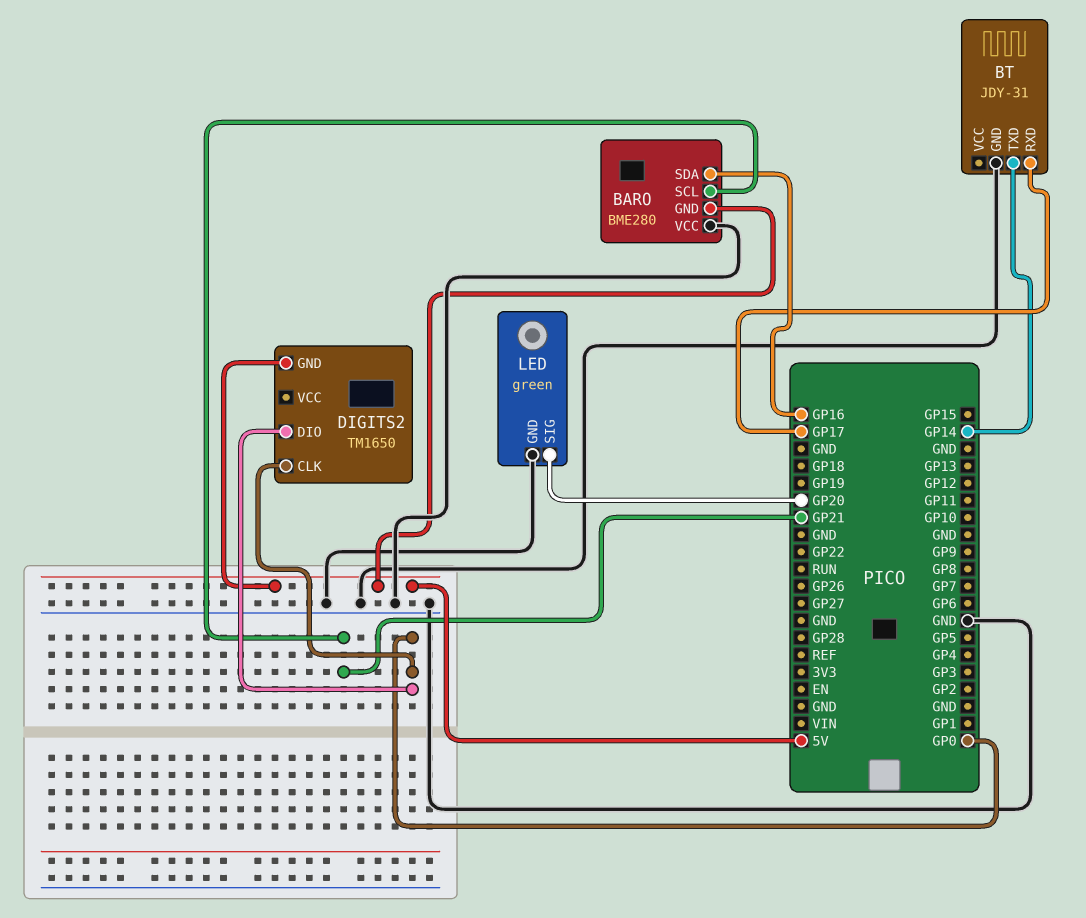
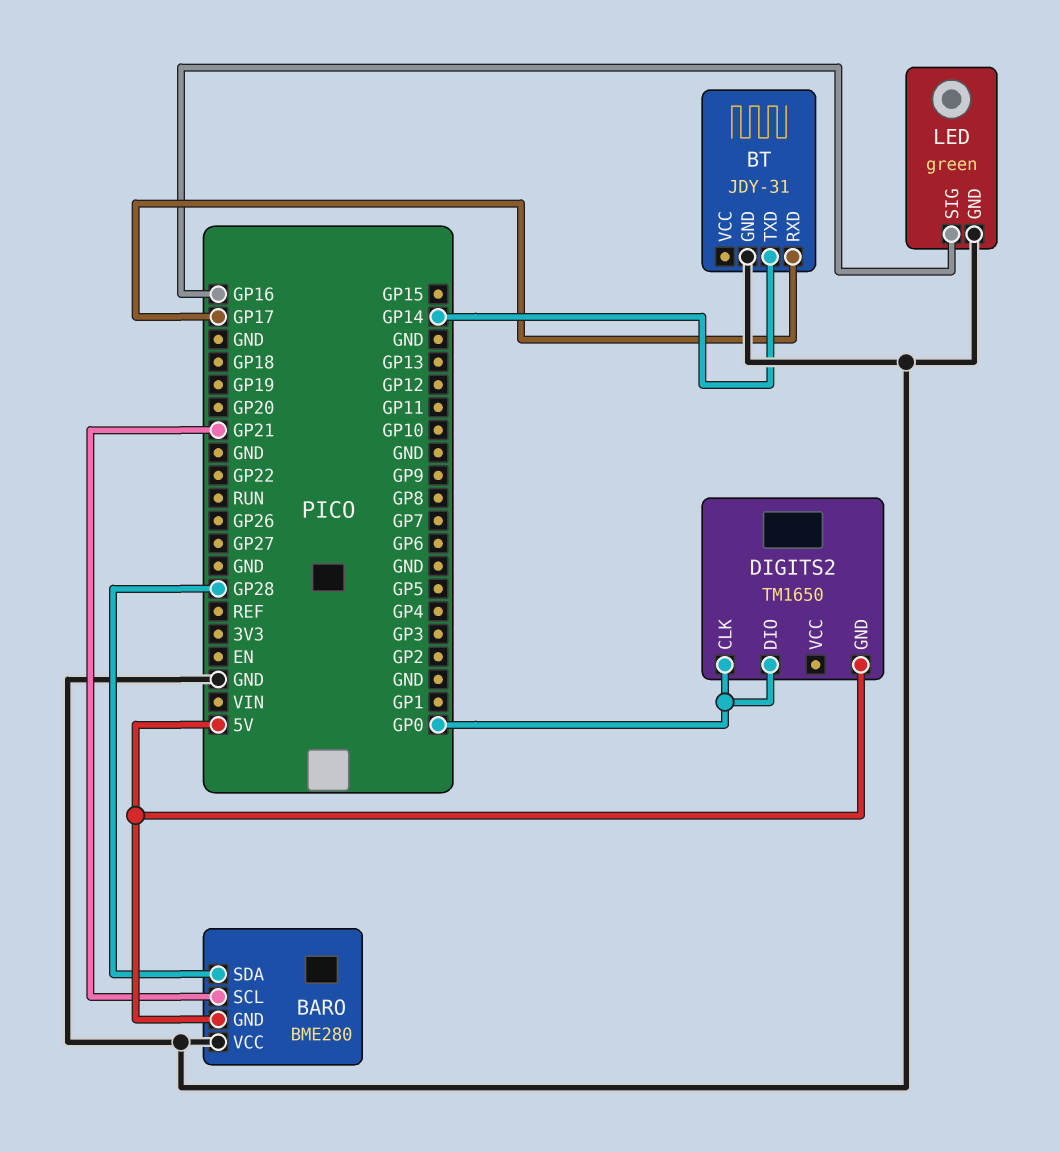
BARO pin SDA: GP16 -> GP28
LED pin SIG: GP20 -> GP16

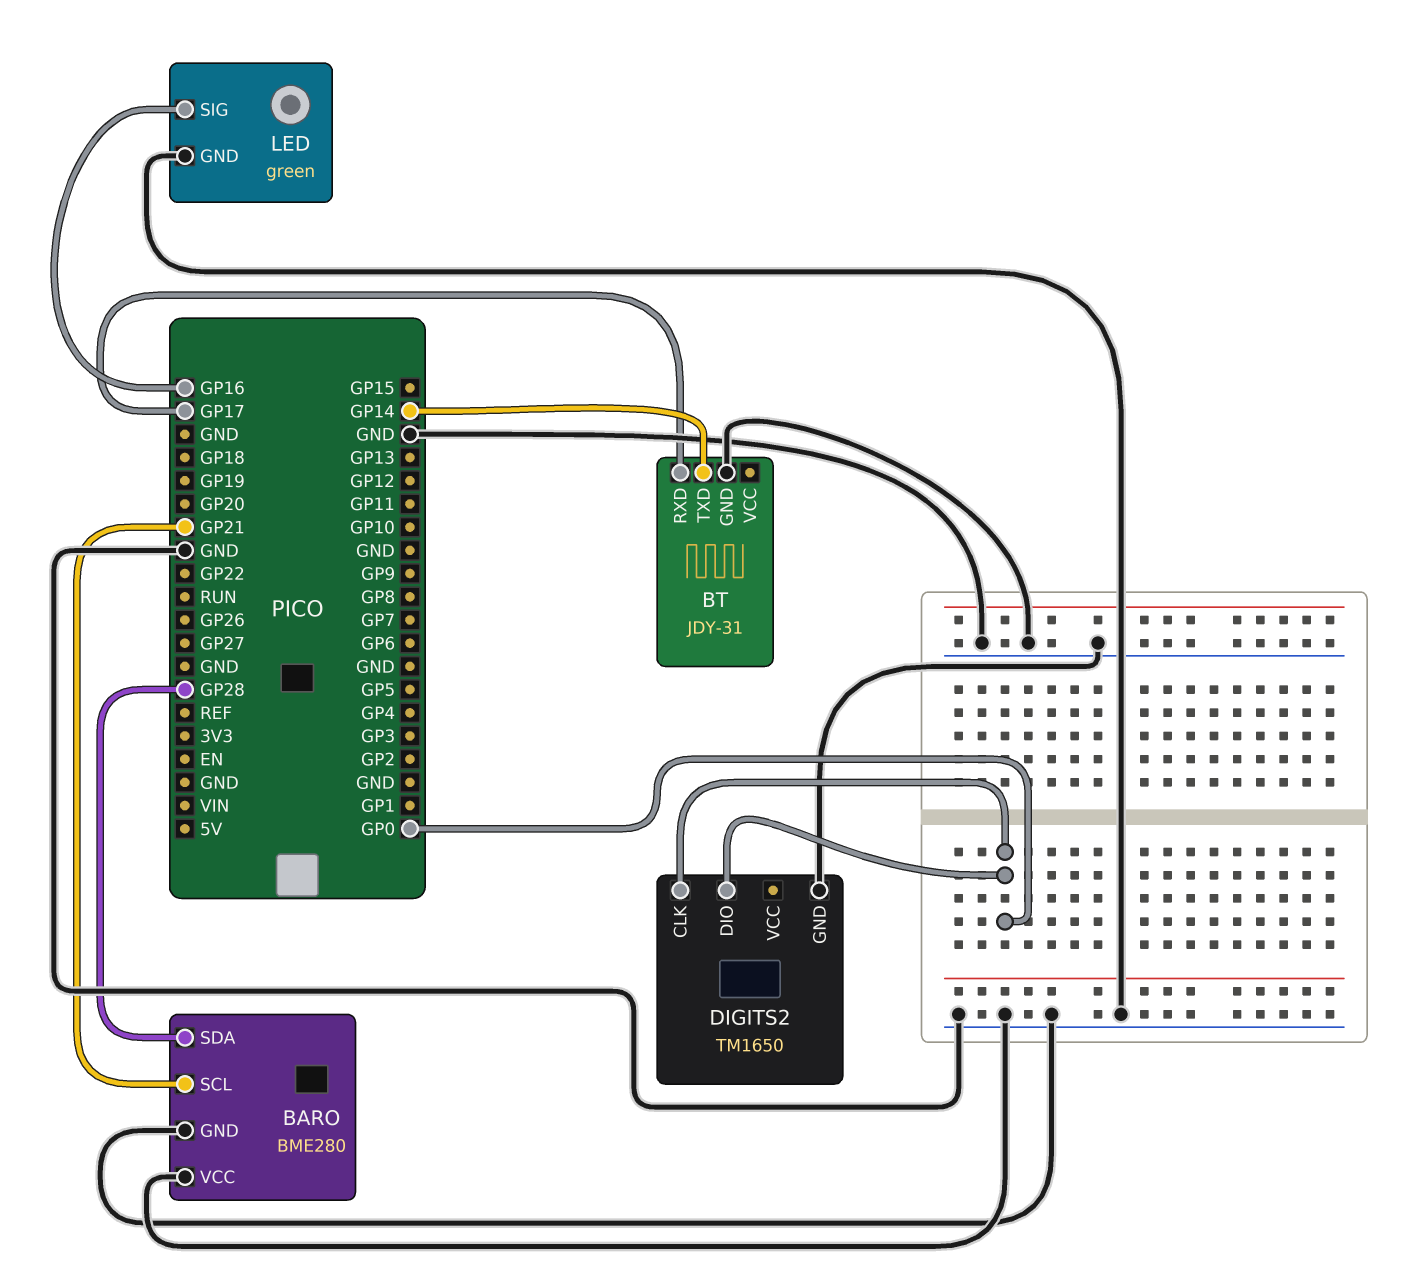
BARO pin GND: 5V -> GND
DIGITS2 pin GND: 5V -> GND

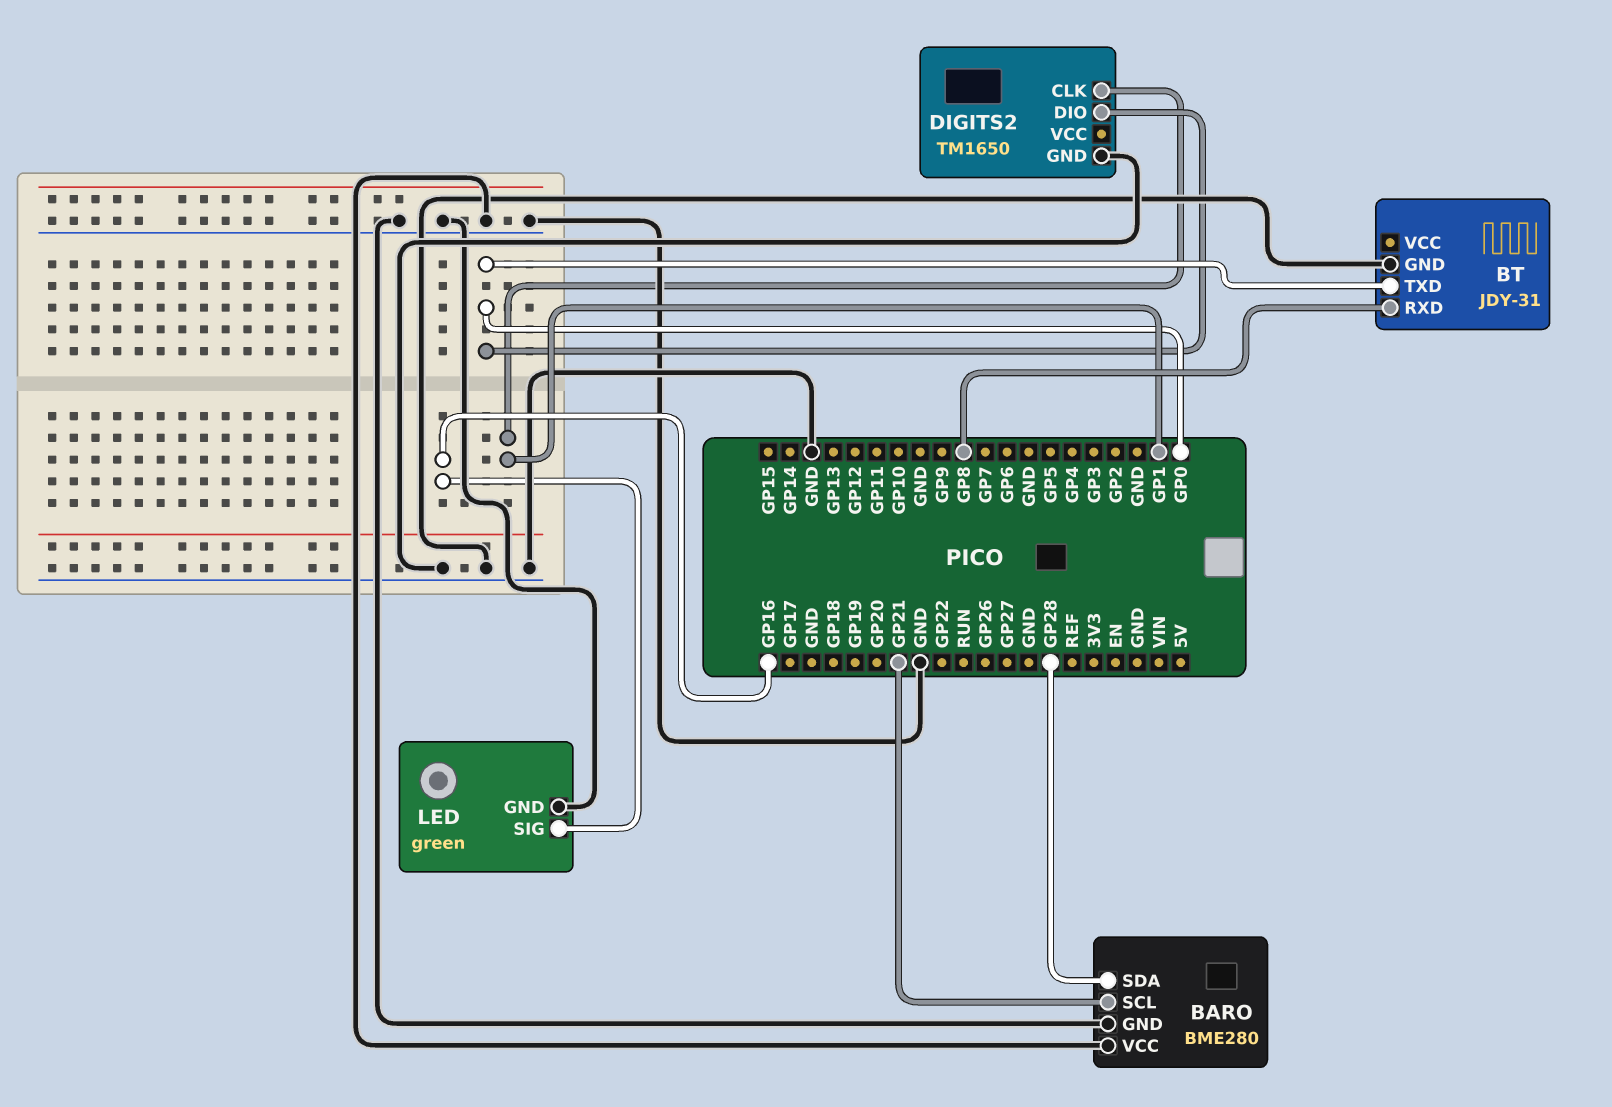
BT pin RXD: GP17 -> GP8
BT pin TXD: GP14 -> GP0
DIGITS2 pin CLK: GP0 -> GP1

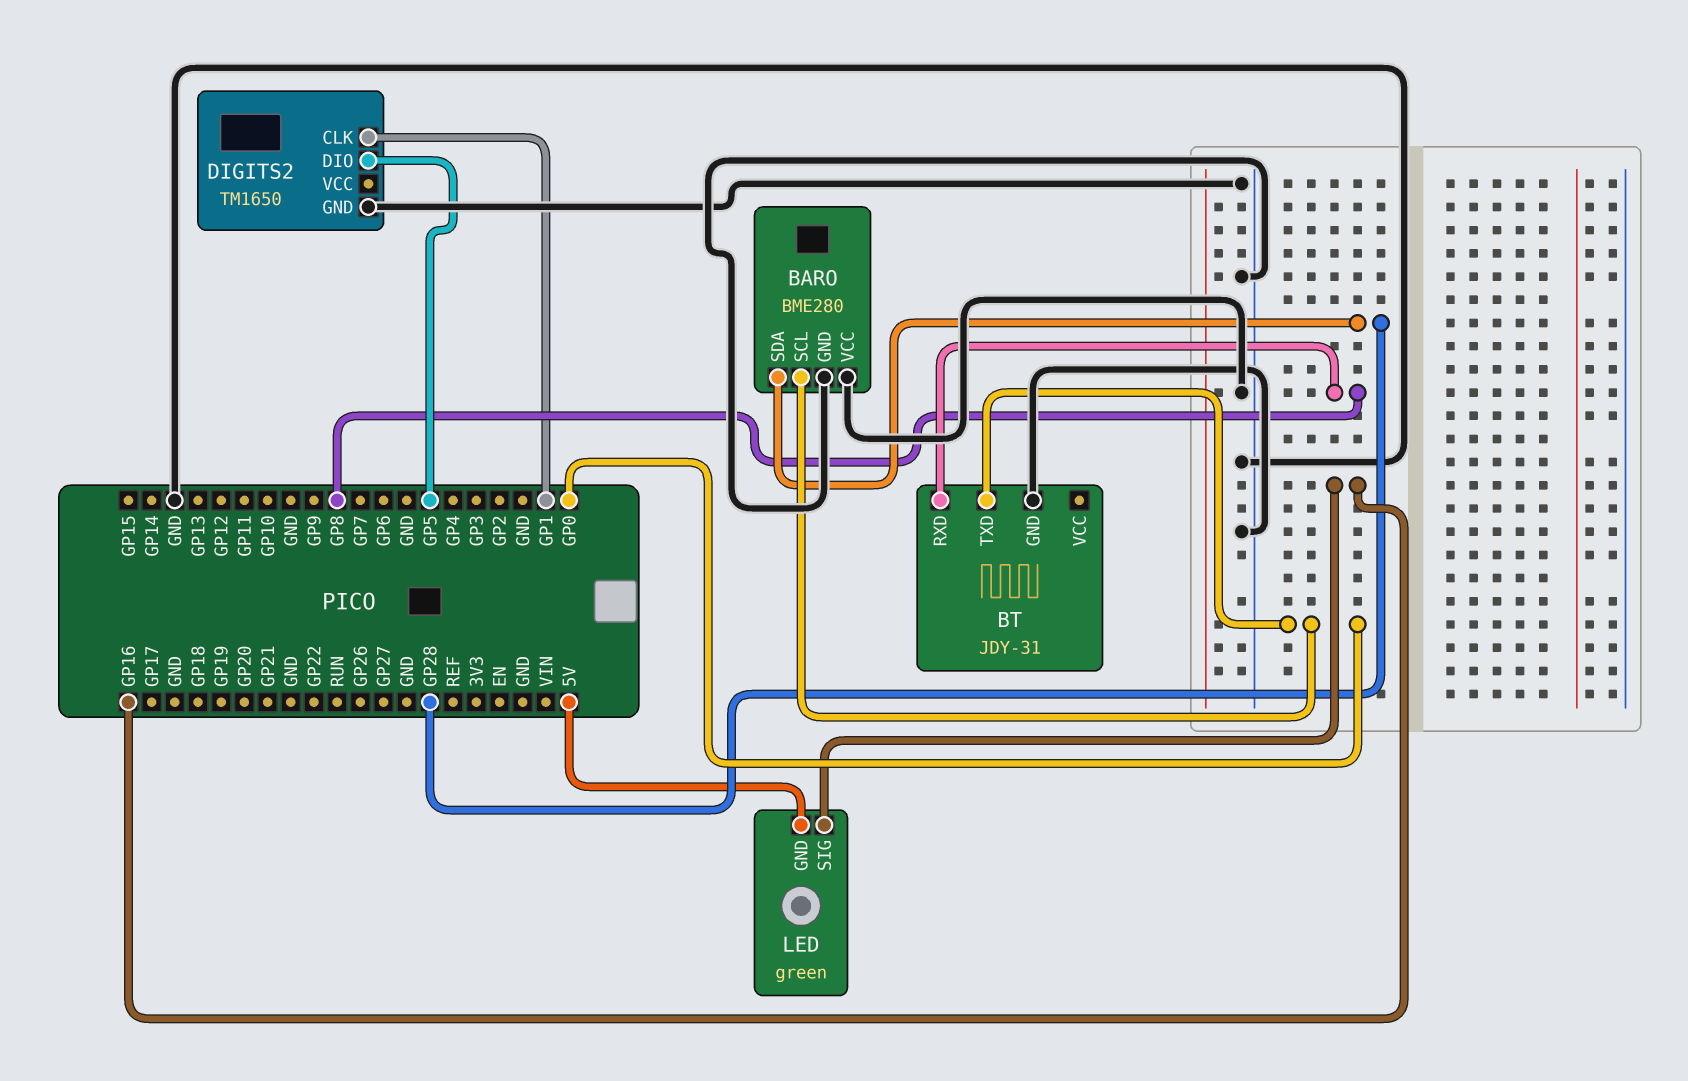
BARO pin SCL: GP21 -> GP0
DIGITS2 pin DIO: GP0 -> GP5
LED pin GND: GND -> 5V

